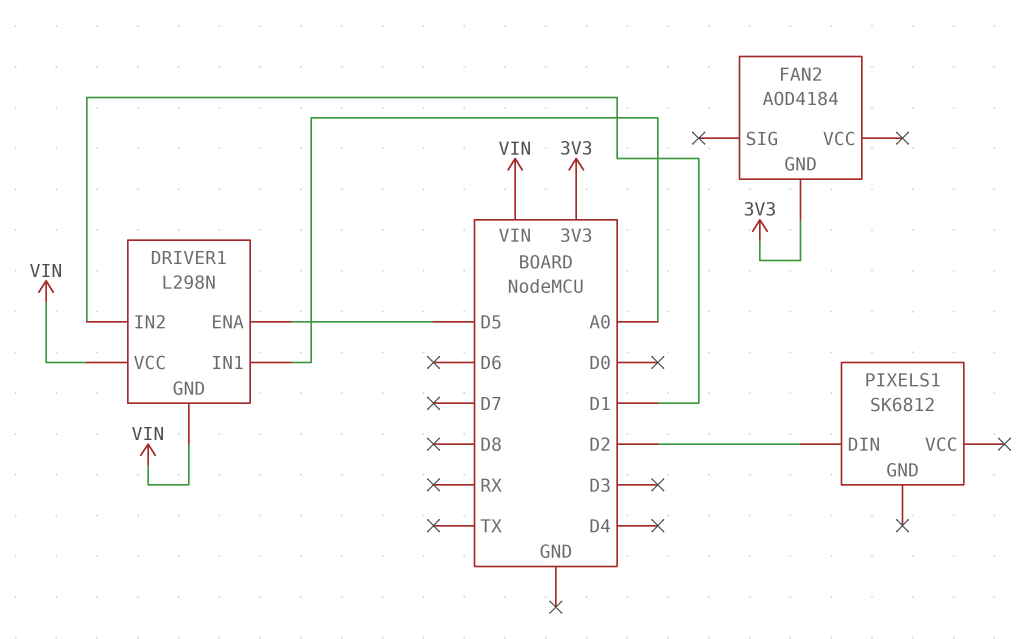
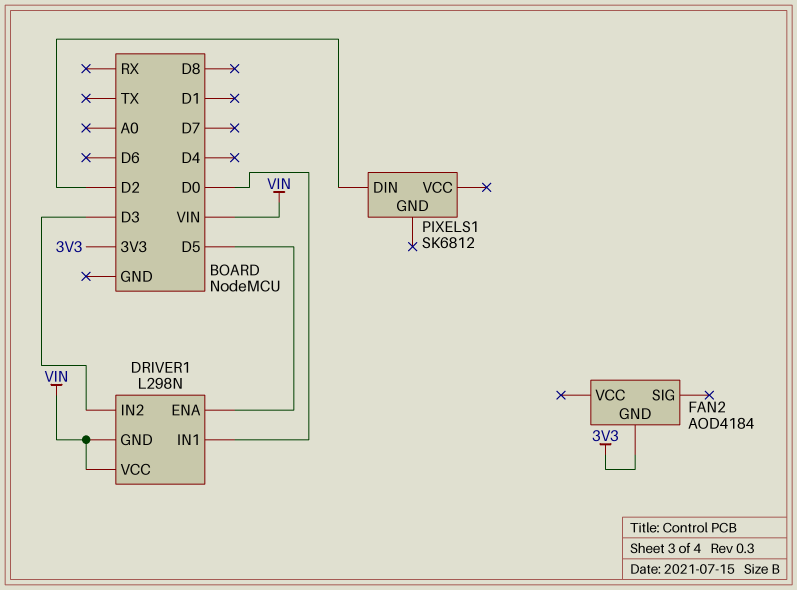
DRIVER1 pin IN1: A0 -> D0
DRIVER1 pin IN2: D1 -> D3

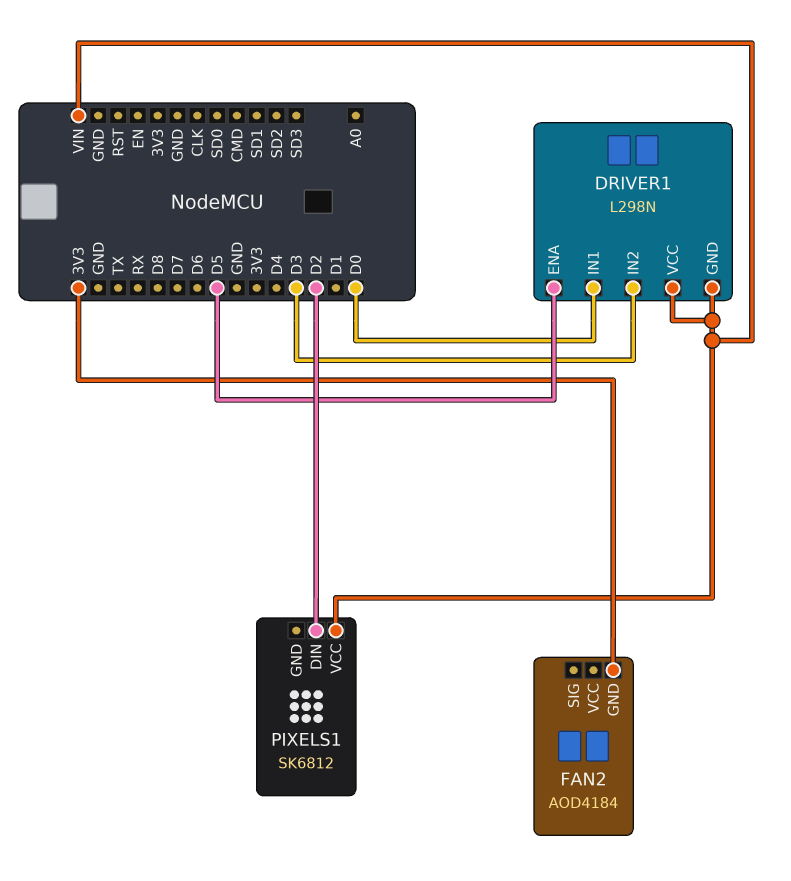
PIXELS1 pin VCC: none -> VIN

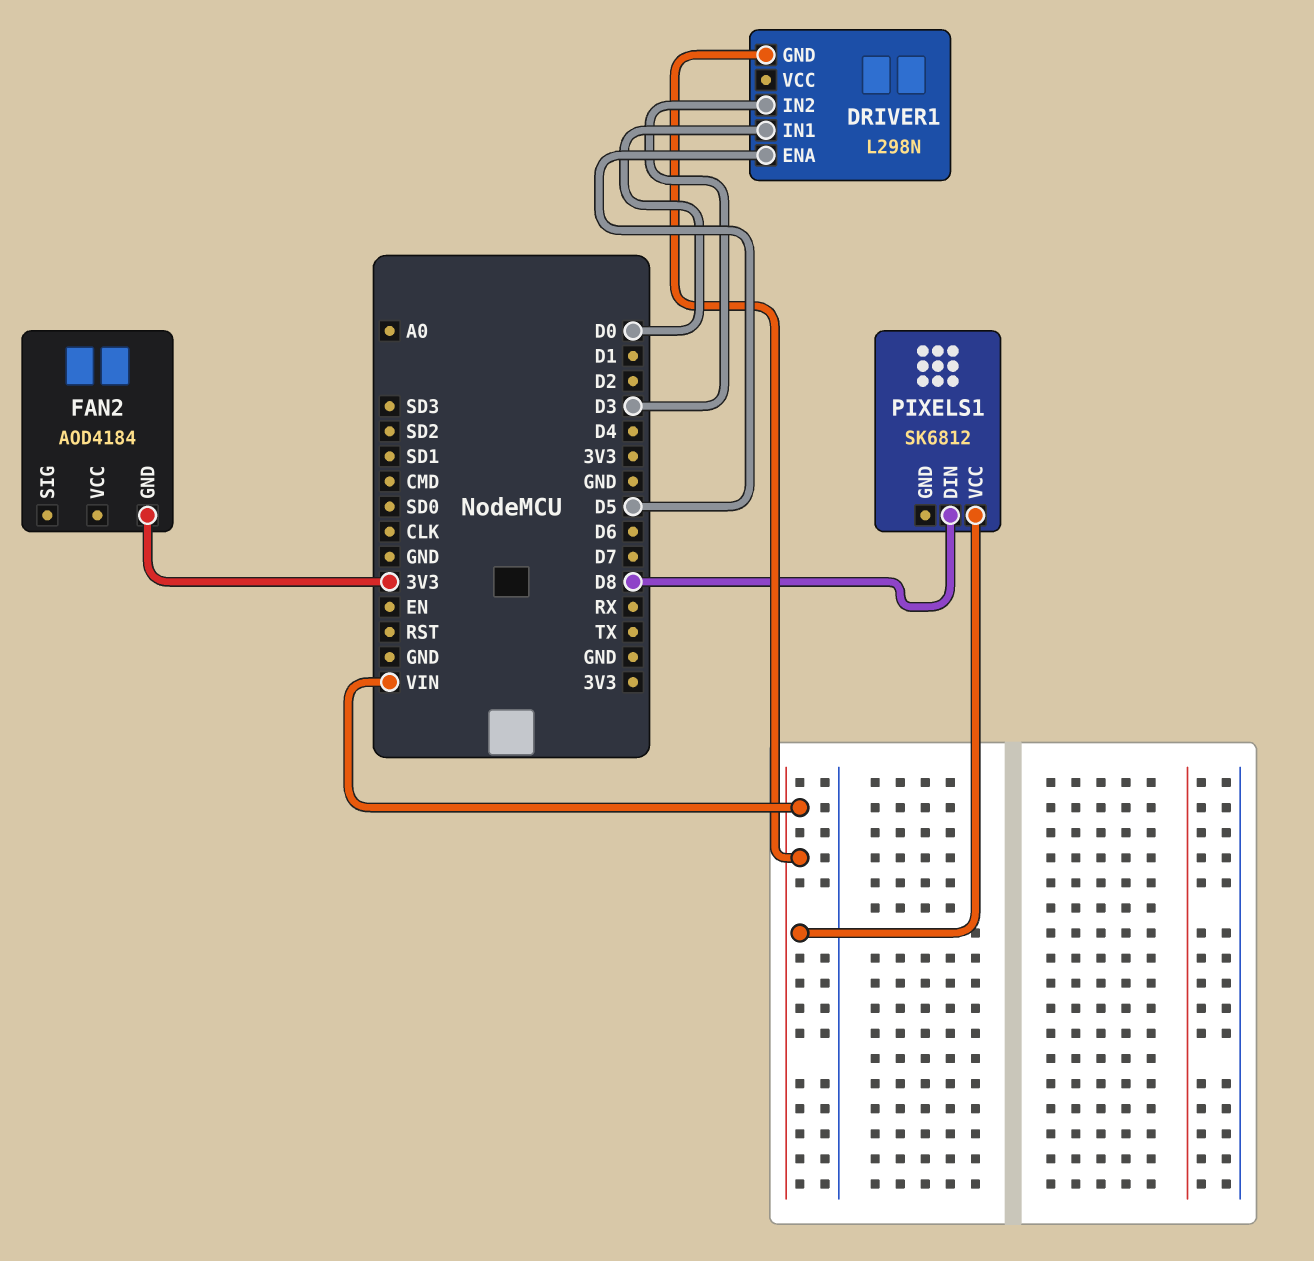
DRIVER1 pin VCC: VIN -> none
PIXELS1 pin DIN: D2 -> D8

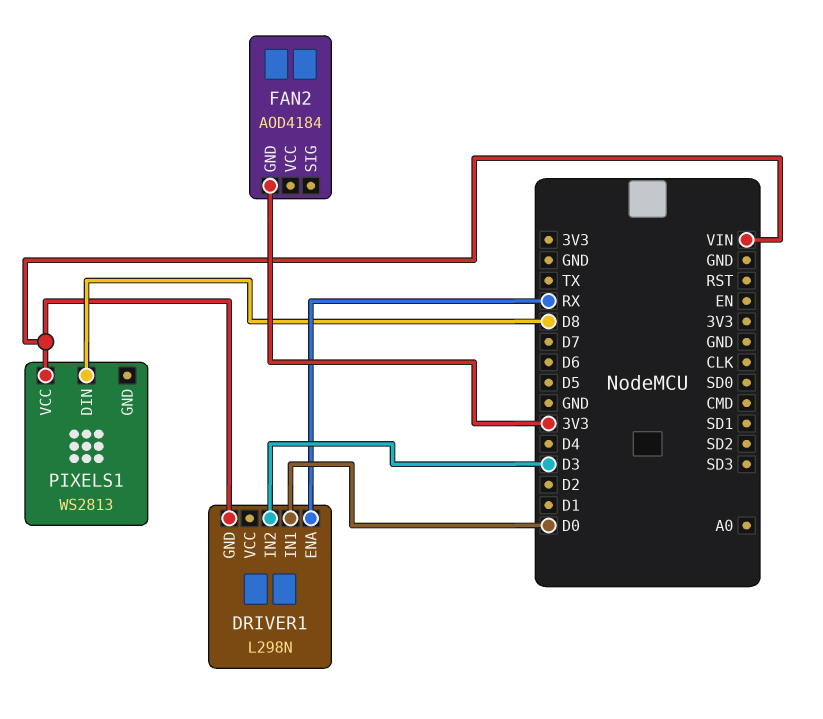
DRIVER1 pin ENA: D5 -> RX
PIXELS1: SK6812 -> WS2813

